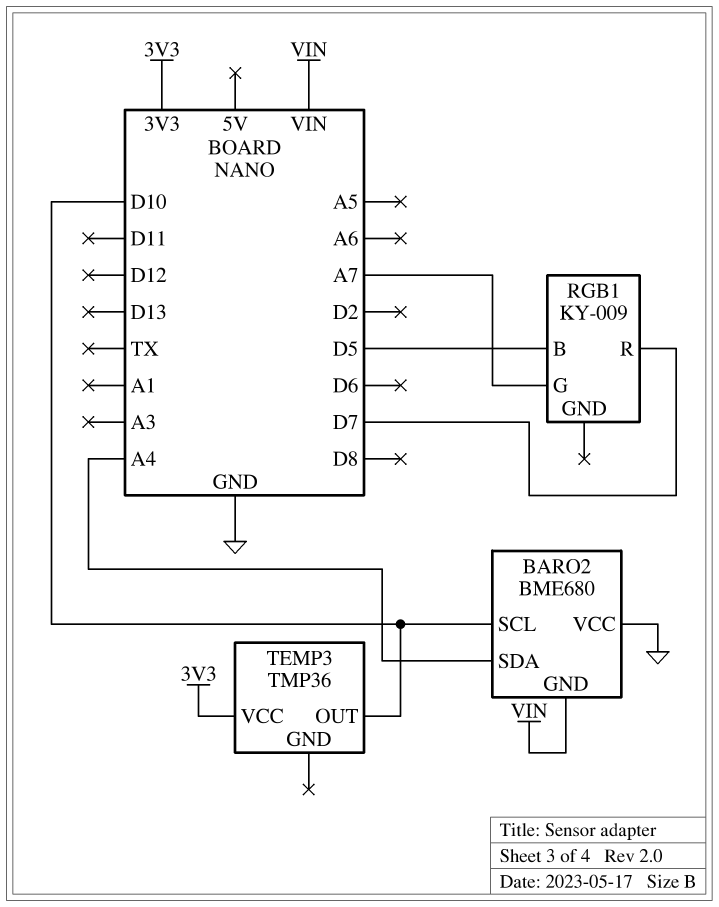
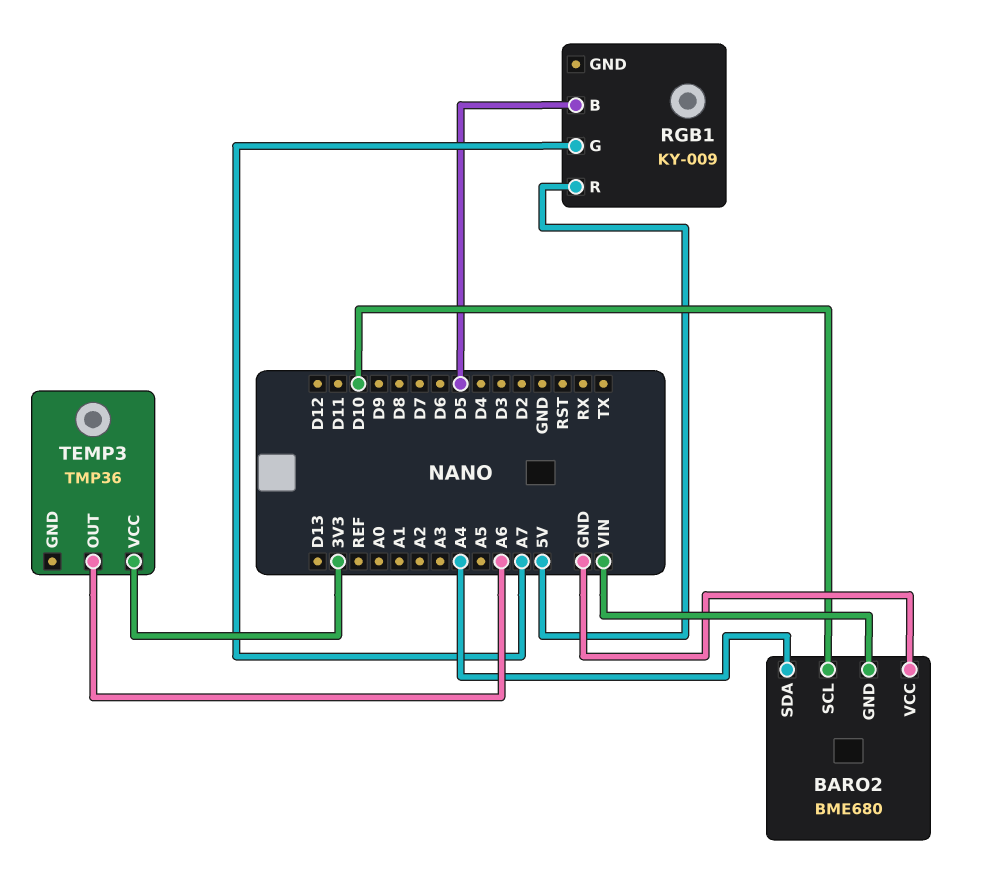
RGB1 pin R: D7 -> 5V
TEMP3 pin OUT: D10 -> A6

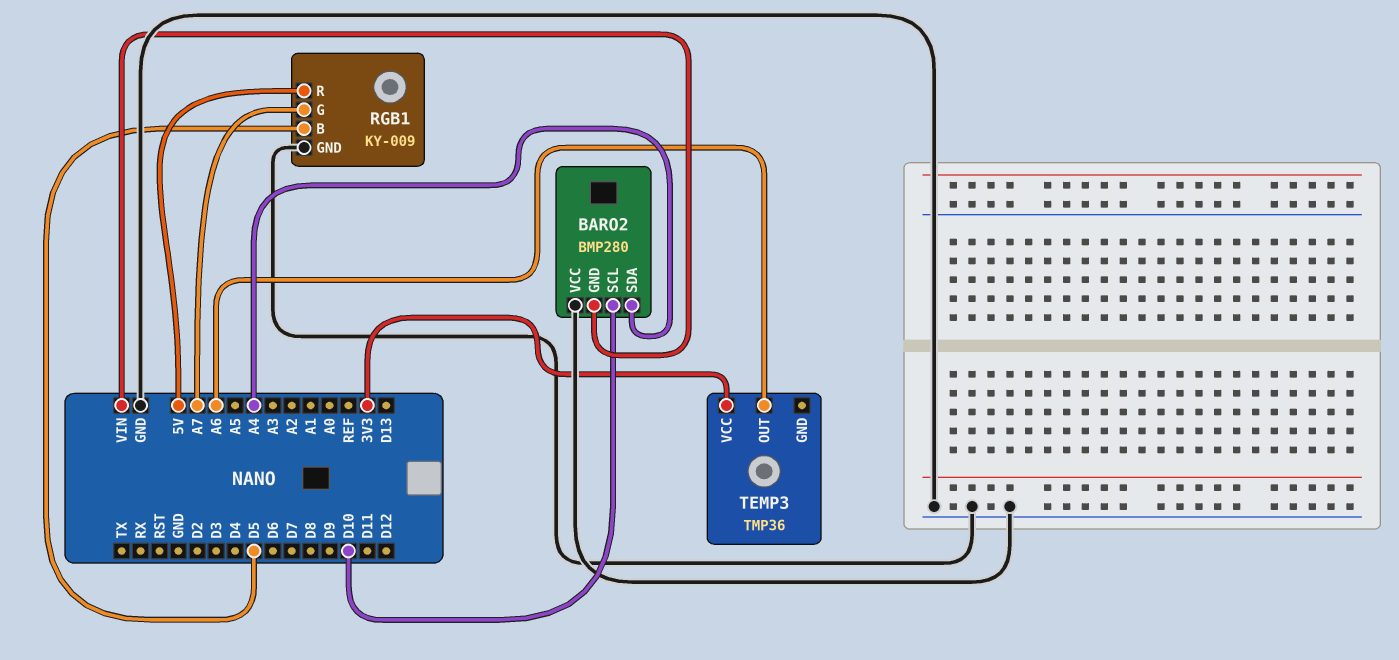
BARO2: BME680 -> BMP280
RGB1 pin GND: none -> GND

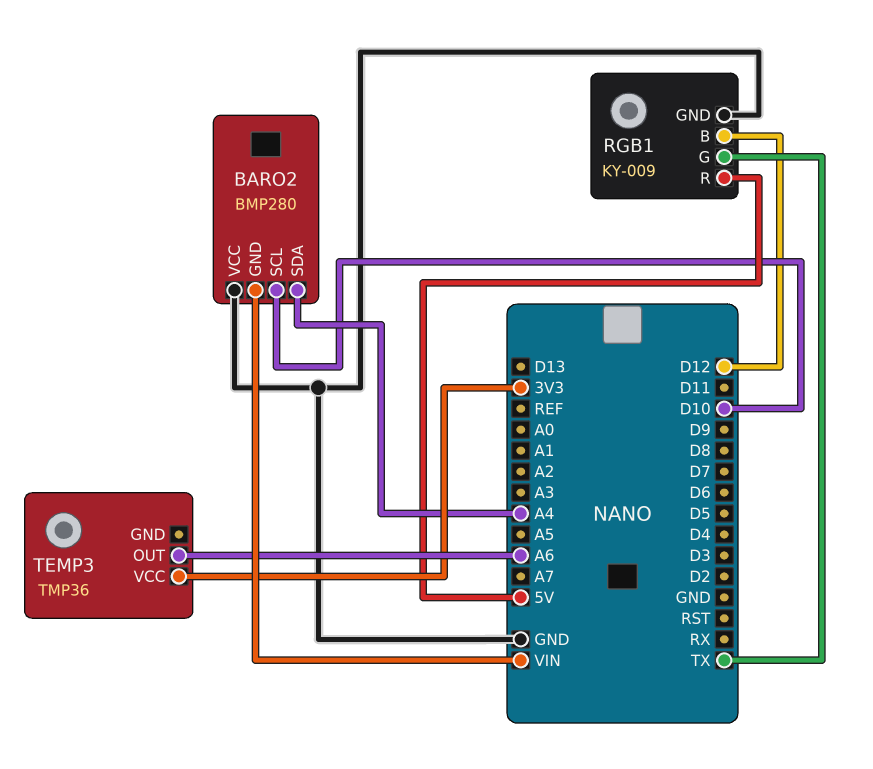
RGB1 pin B: D5 -> D12
RGB1 pin G: A7 -> TX

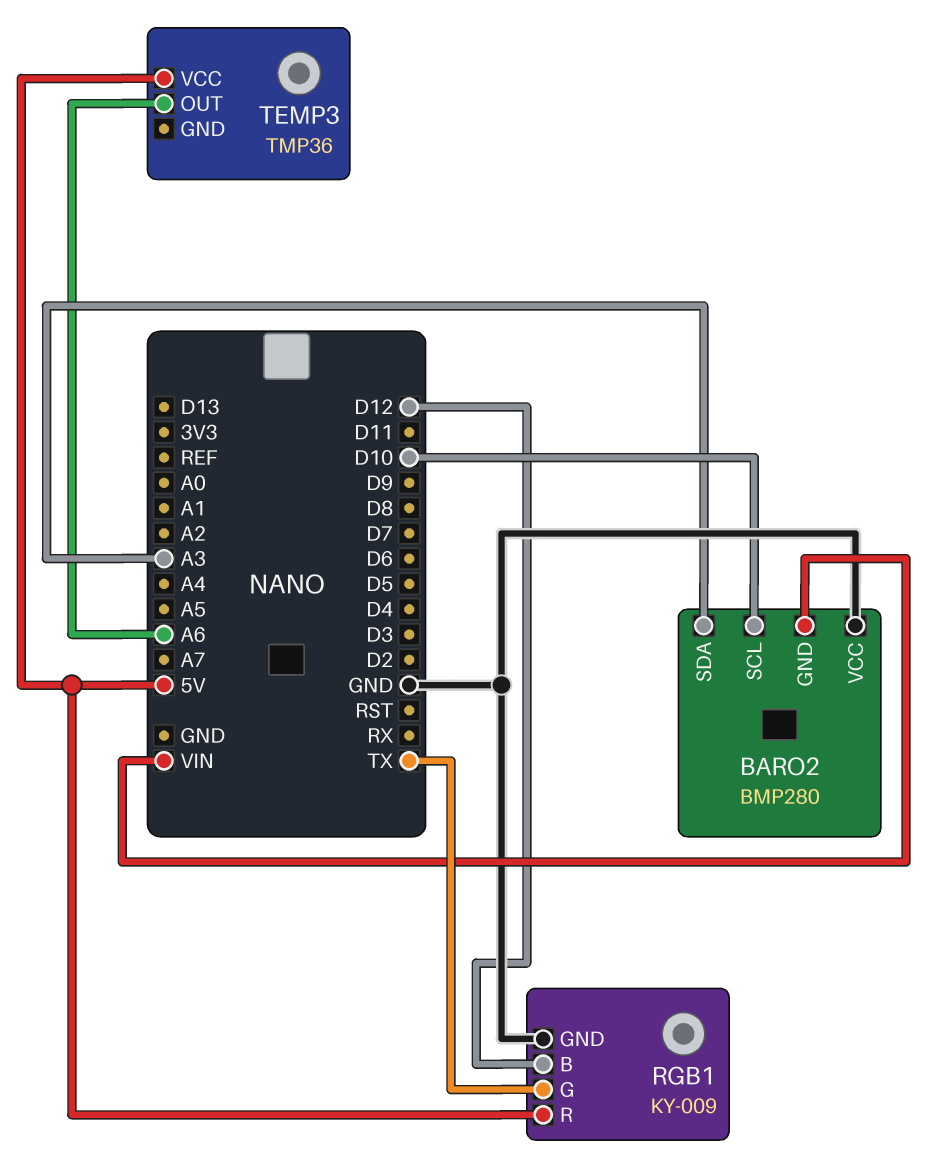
BARO2 pin SDA: A4 -> A3
TEMP3 pin VCC: 3V3 -> 5V

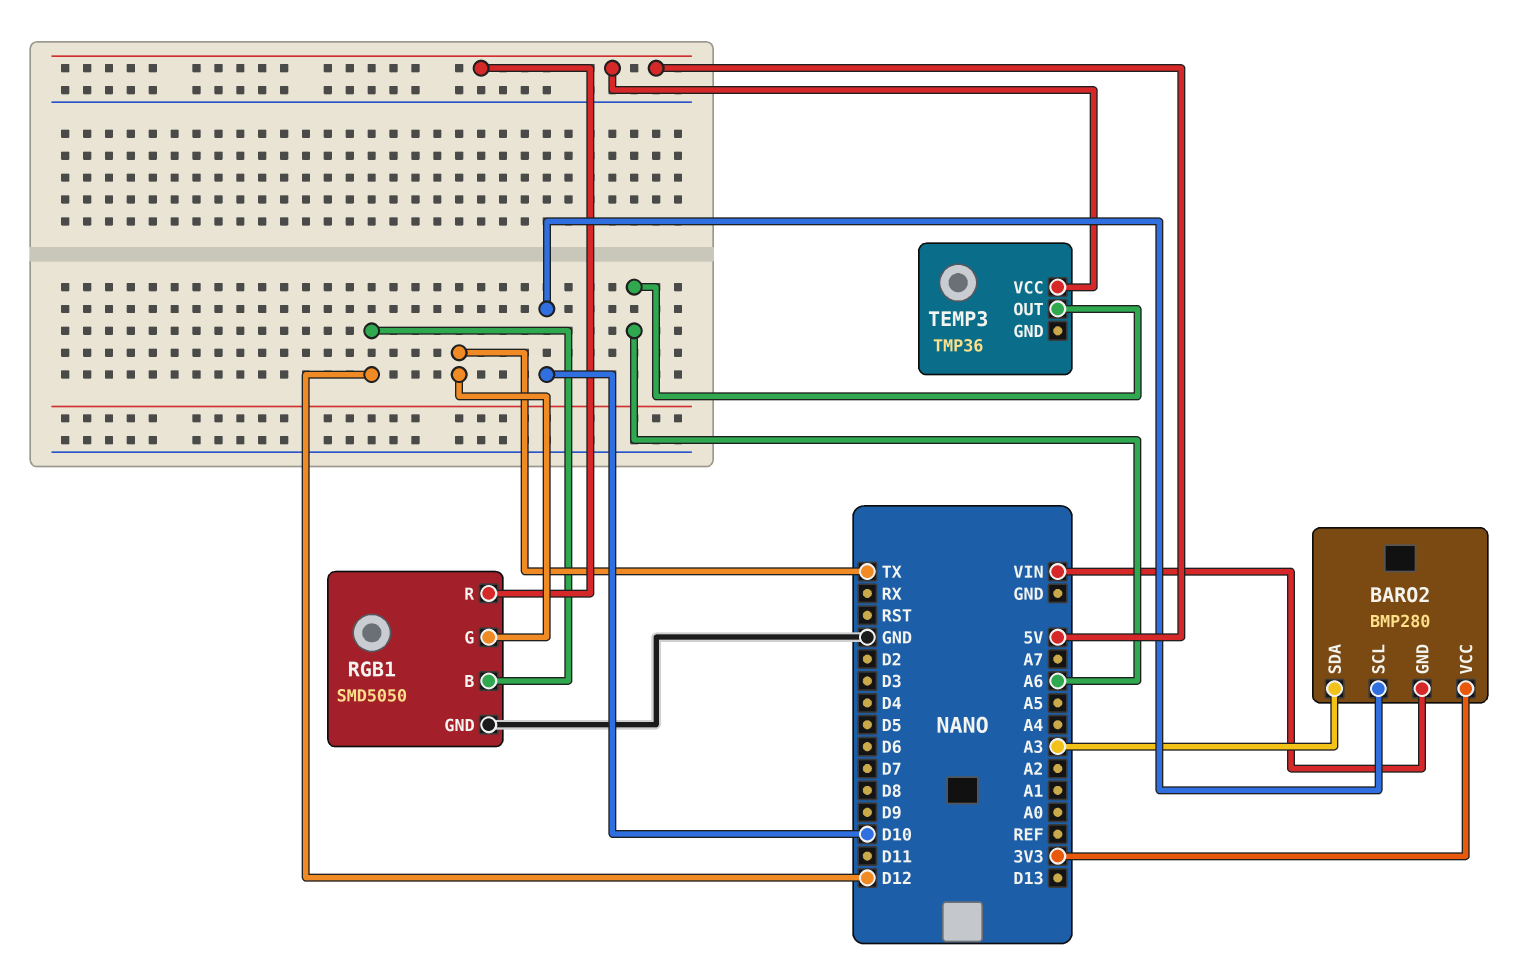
BARO2 pin VCC: GND -> 3V3
RGB1: KY-009 -> SMD5050

